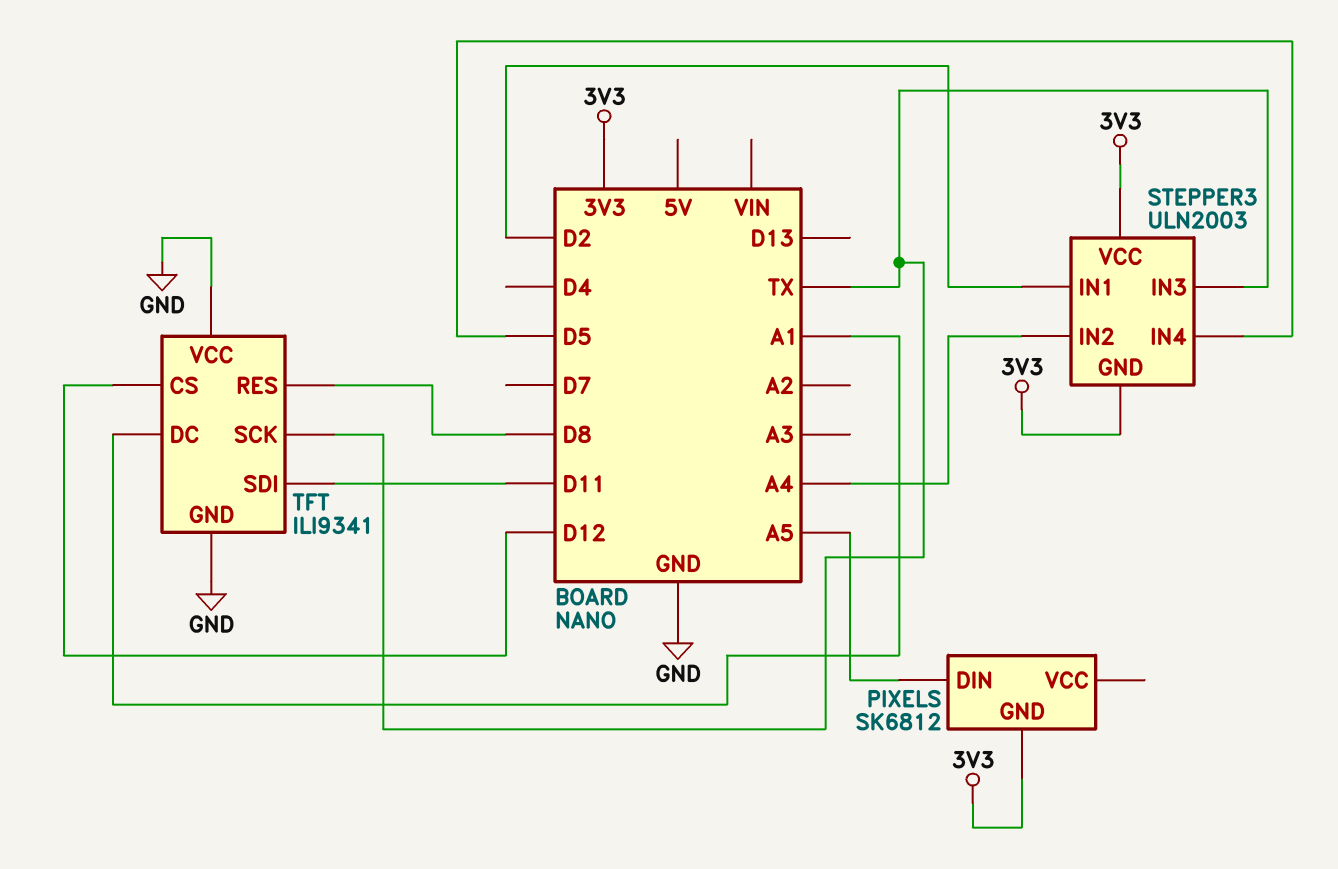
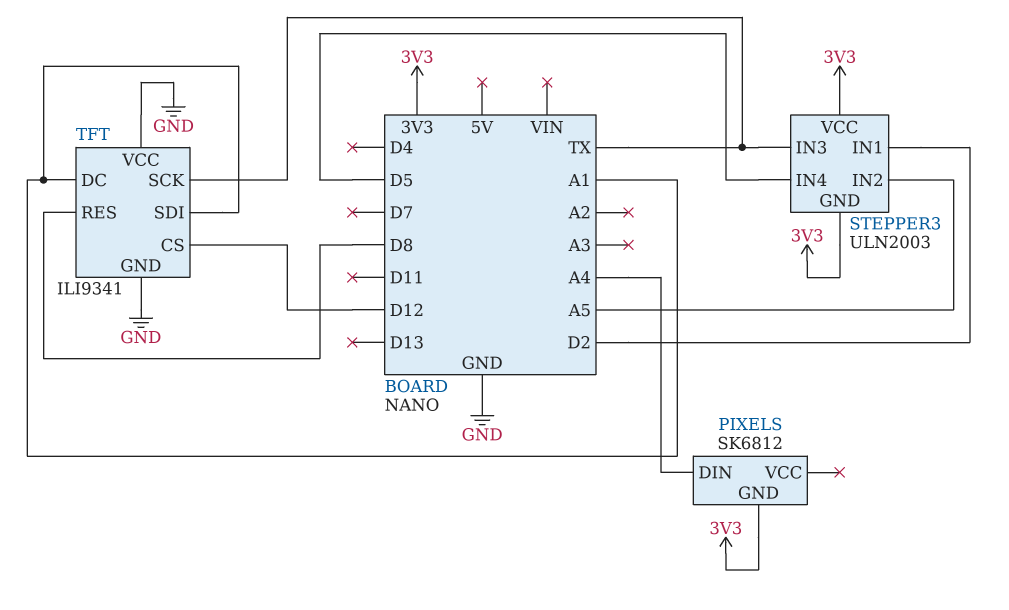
PIXELS pin DIN: A5 -> A4
STEPPER3 pin IN2: A4 -> A5
TFT pin SDI: D11 -> A1

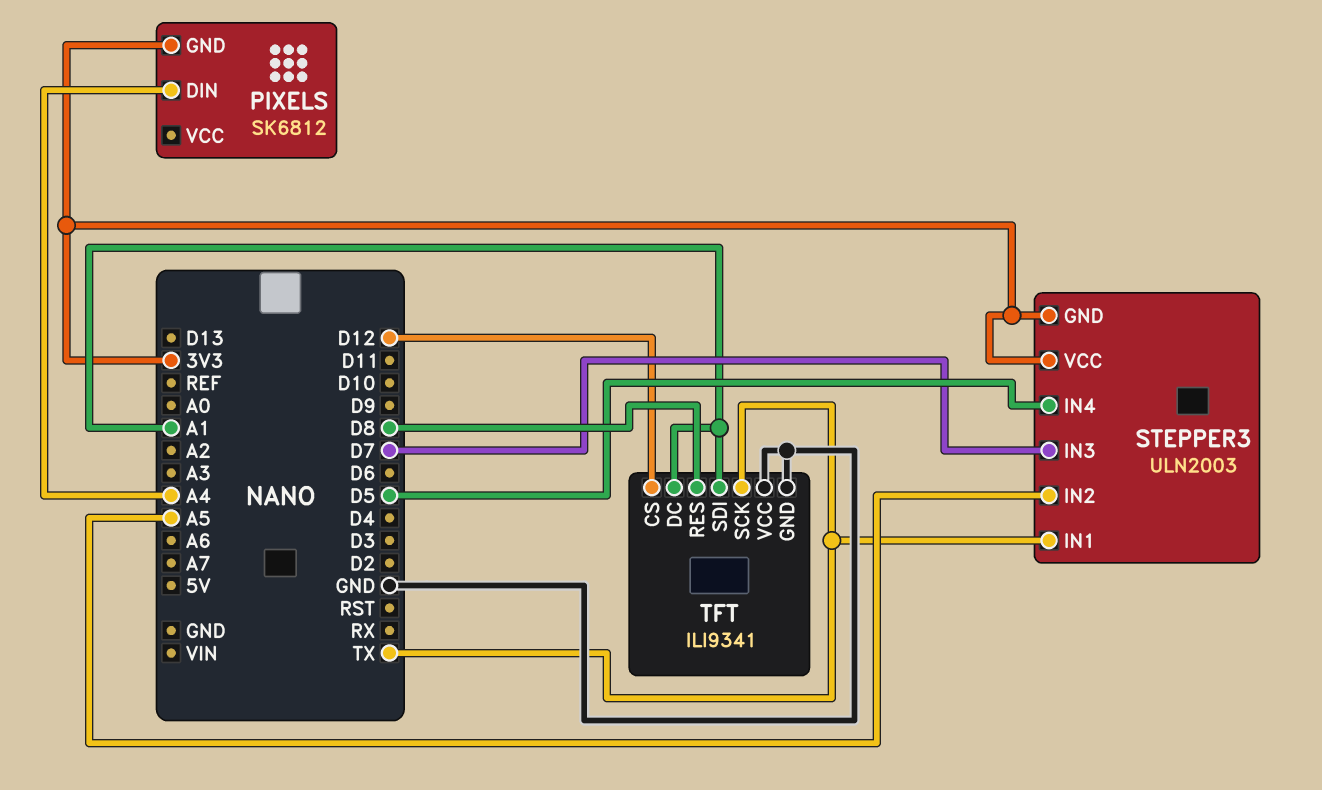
STEPPER3 pin IN1: D2 -> TX
STEPPER3 pin IN3: TX -> D7

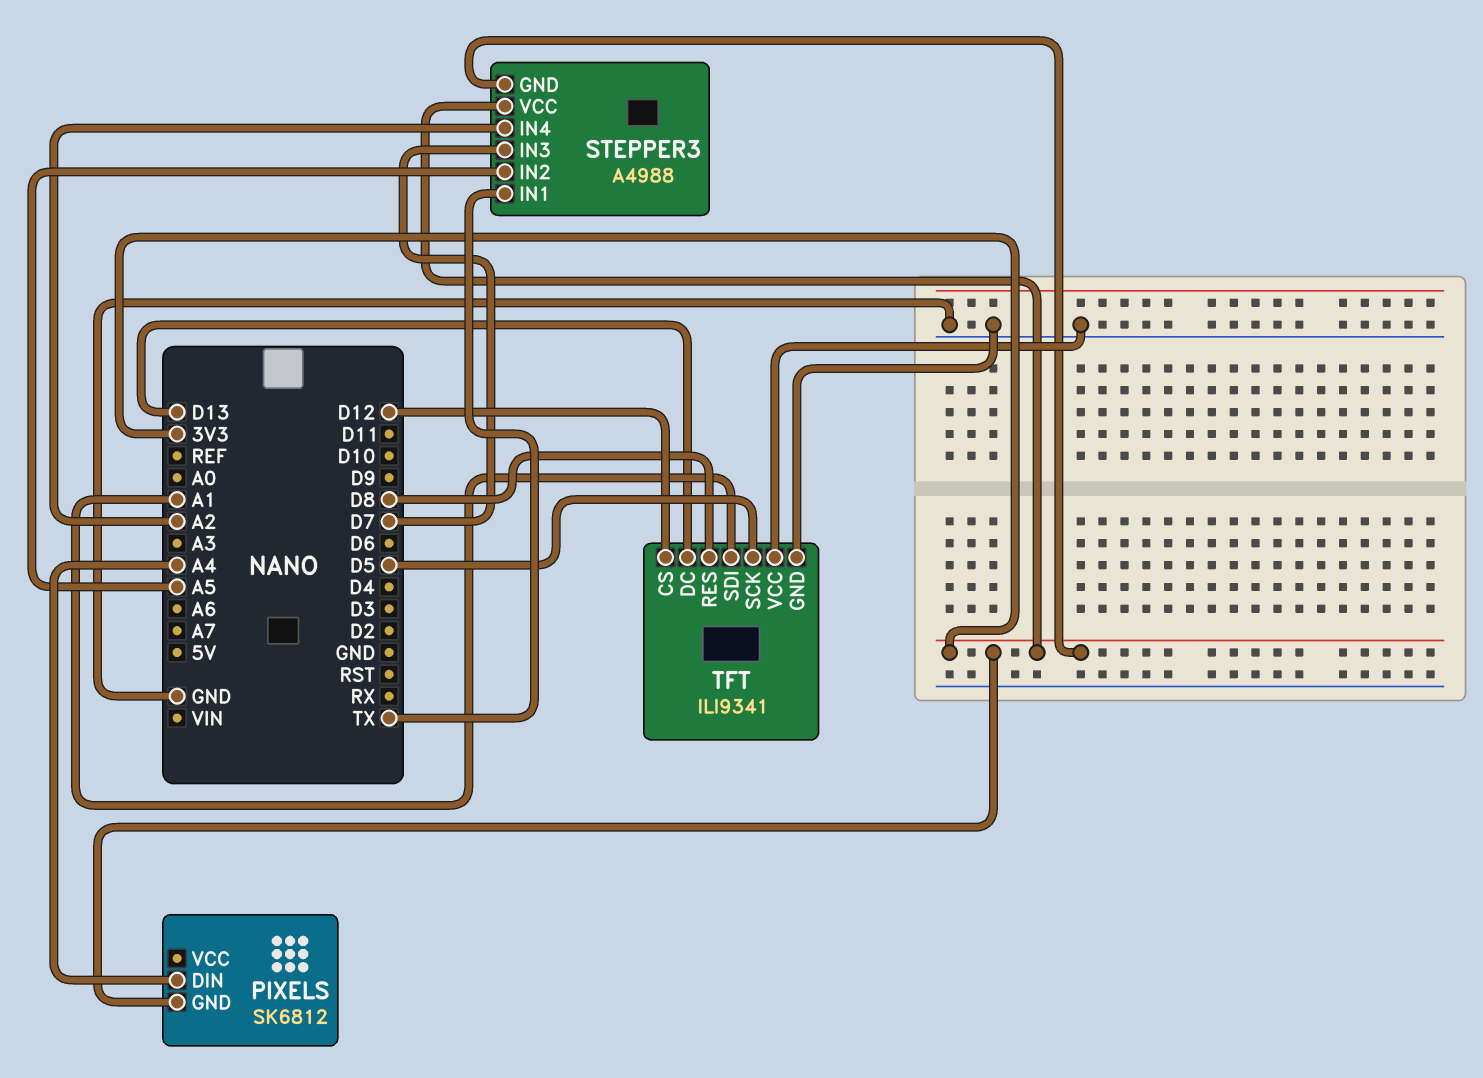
STEPPER3: ULN2003 -> A4988
STEPPER3 pin IN4: D5 -> A2
TFT pin DC: A1 -> D13
TFT pin SCK: TX -> D5

